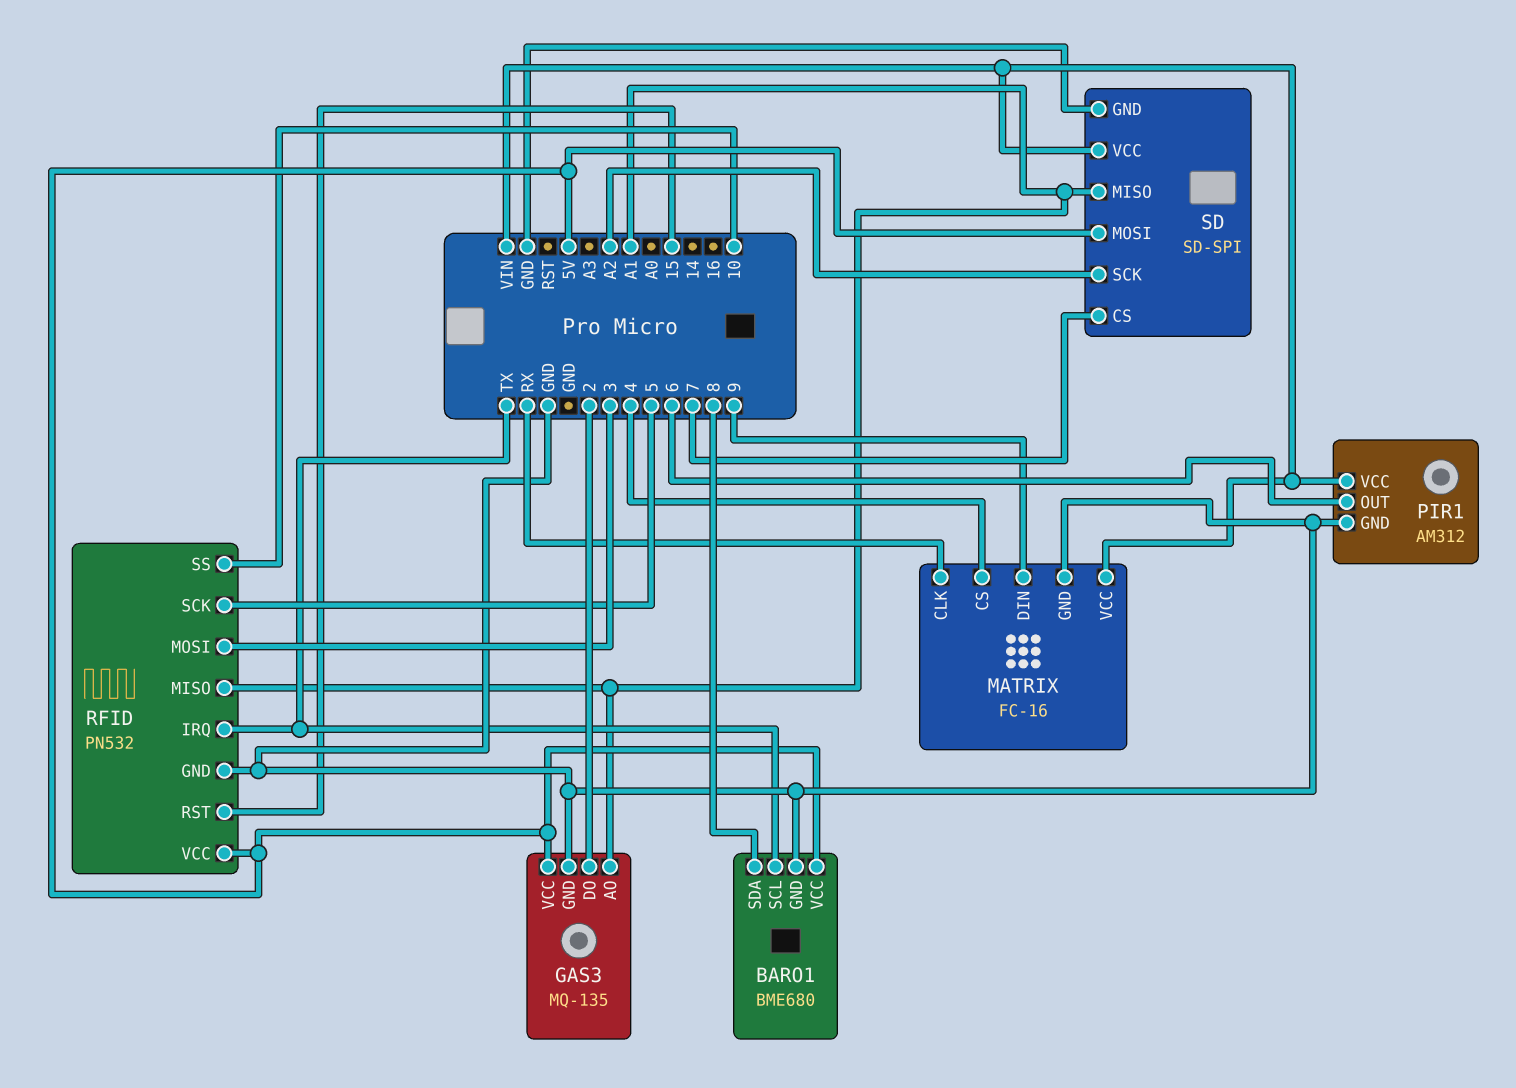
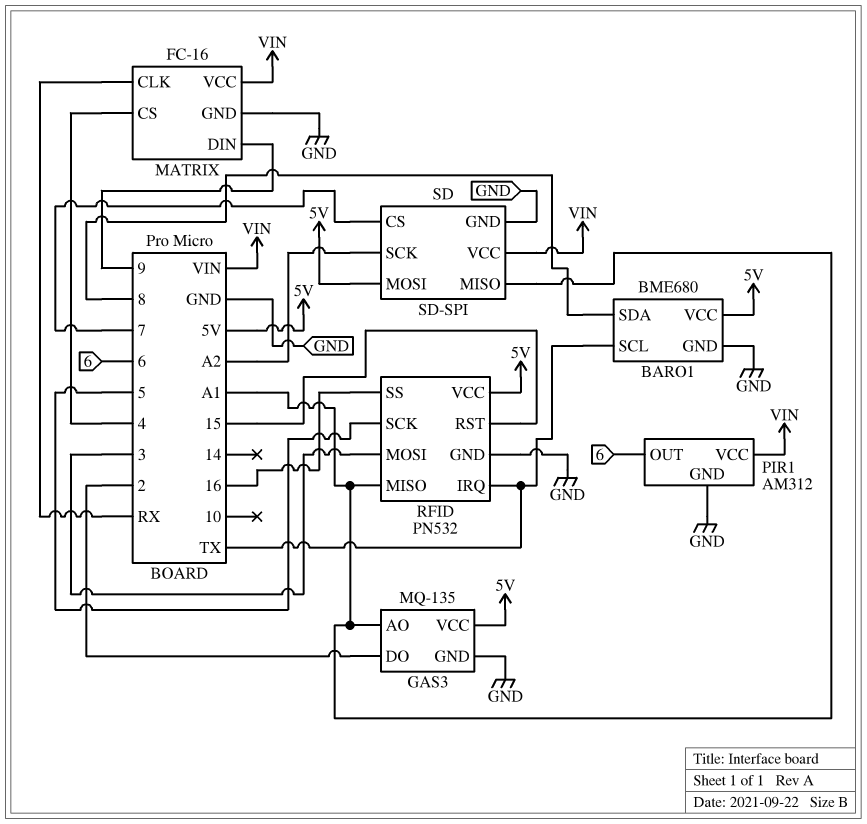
RFID pin SS: 10 -> 16

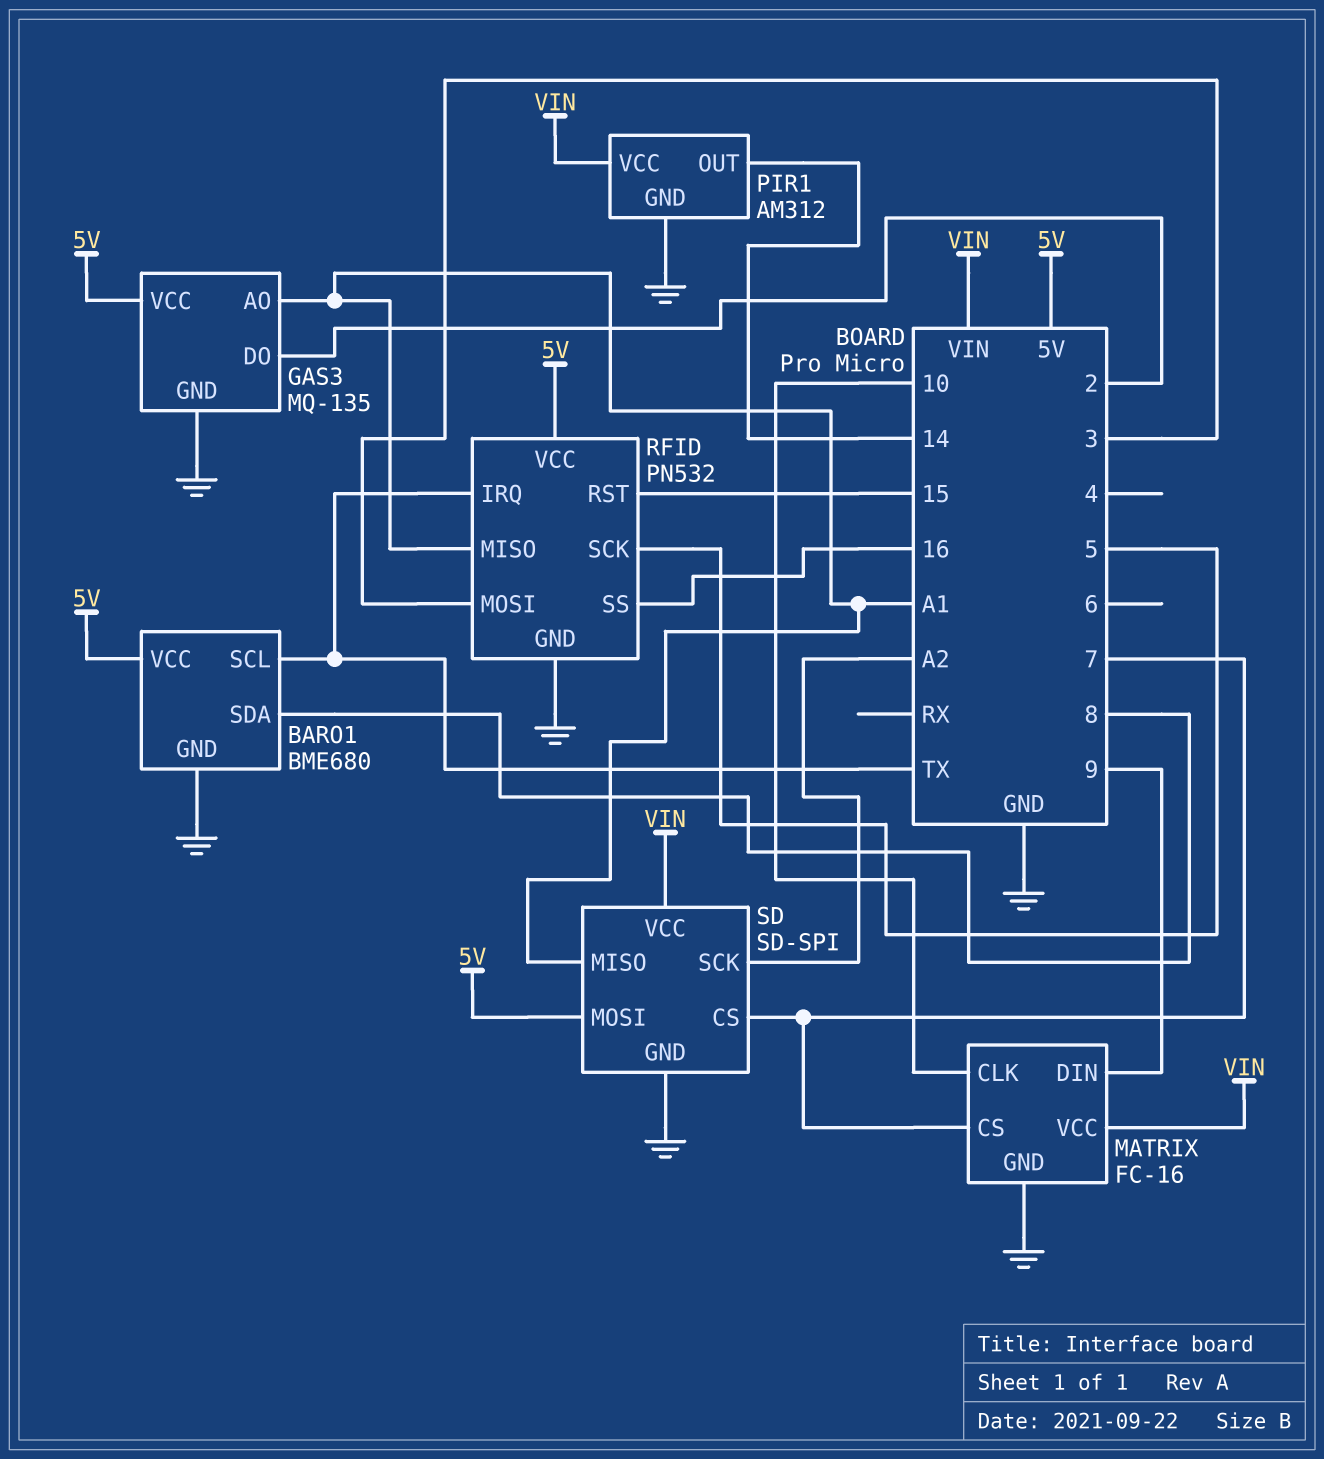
MATRIX pin CLK: RX -> 10
MATRIX pin CS: 4 -> 7
PIR1 pin OUT: 6 -> 14

